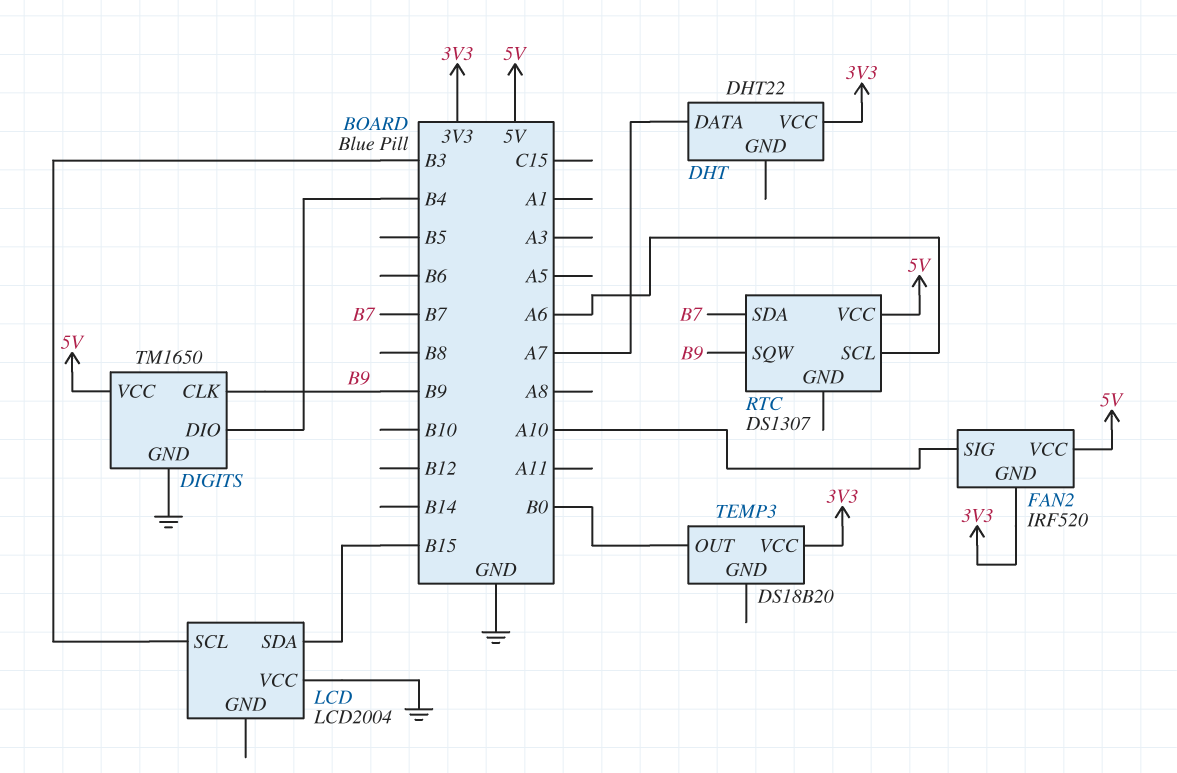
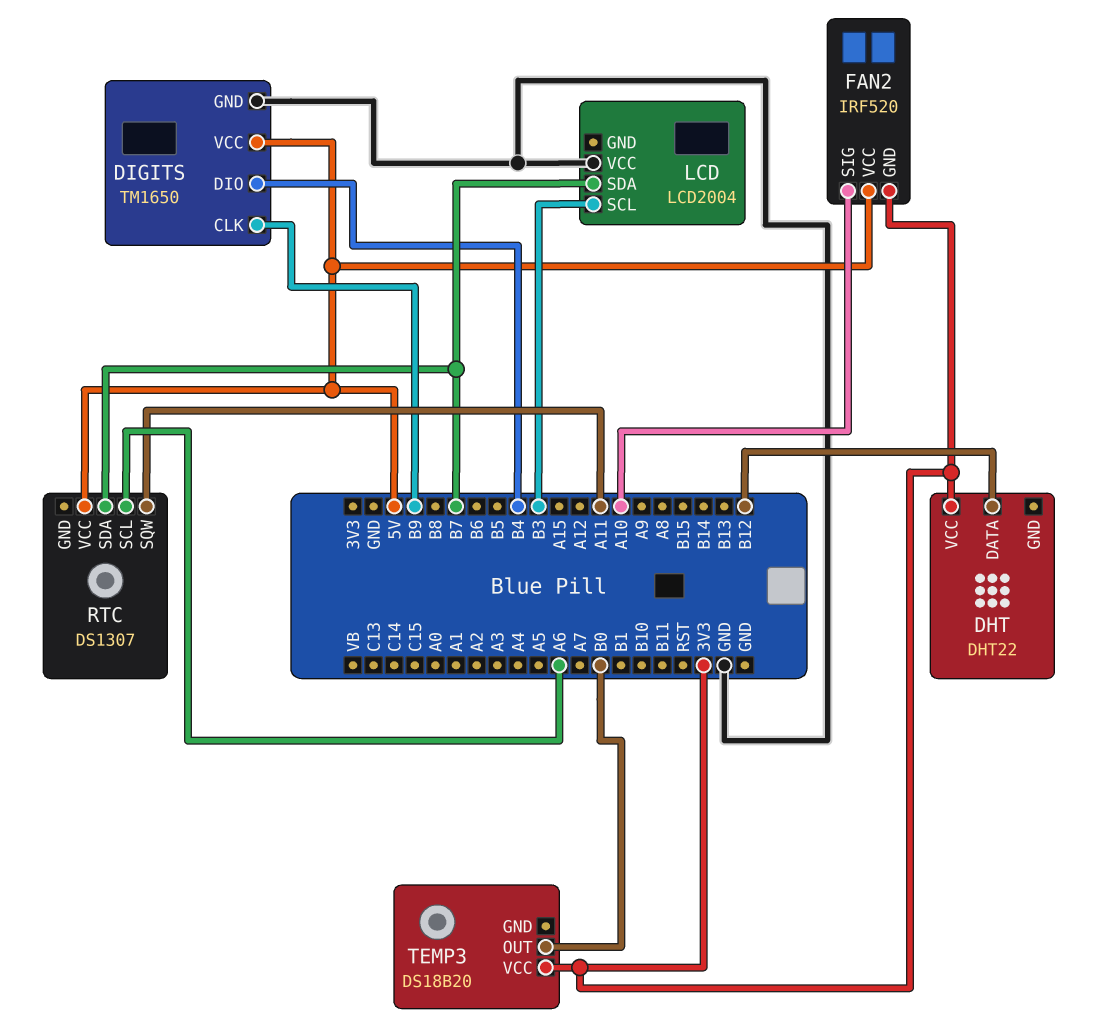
DHT pin DATA: A7 -> B12
LCD pin SDA: B15 -> B7
RTC pin SQW: B9 -> A11

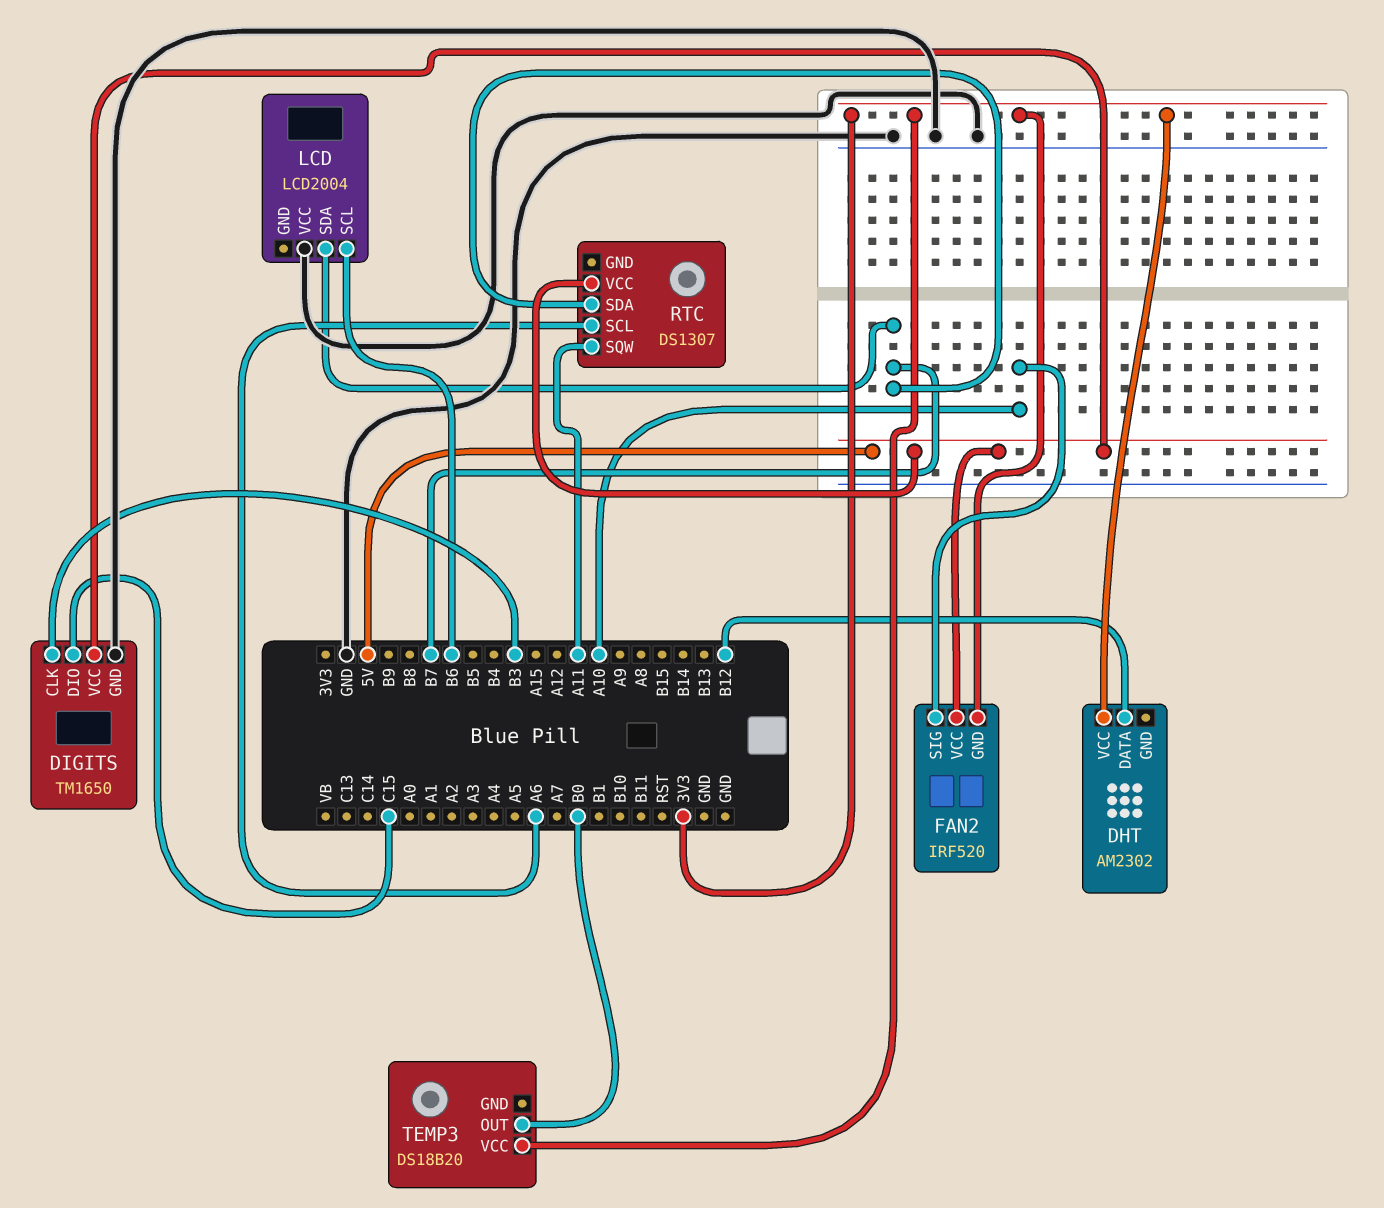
DHT: DHT22 -> AM2302
DIGITS pin CLK: B9 -> B3
DIGITS pin DIO: B4 -> C15
LCD pin SCL: B3 -> B6

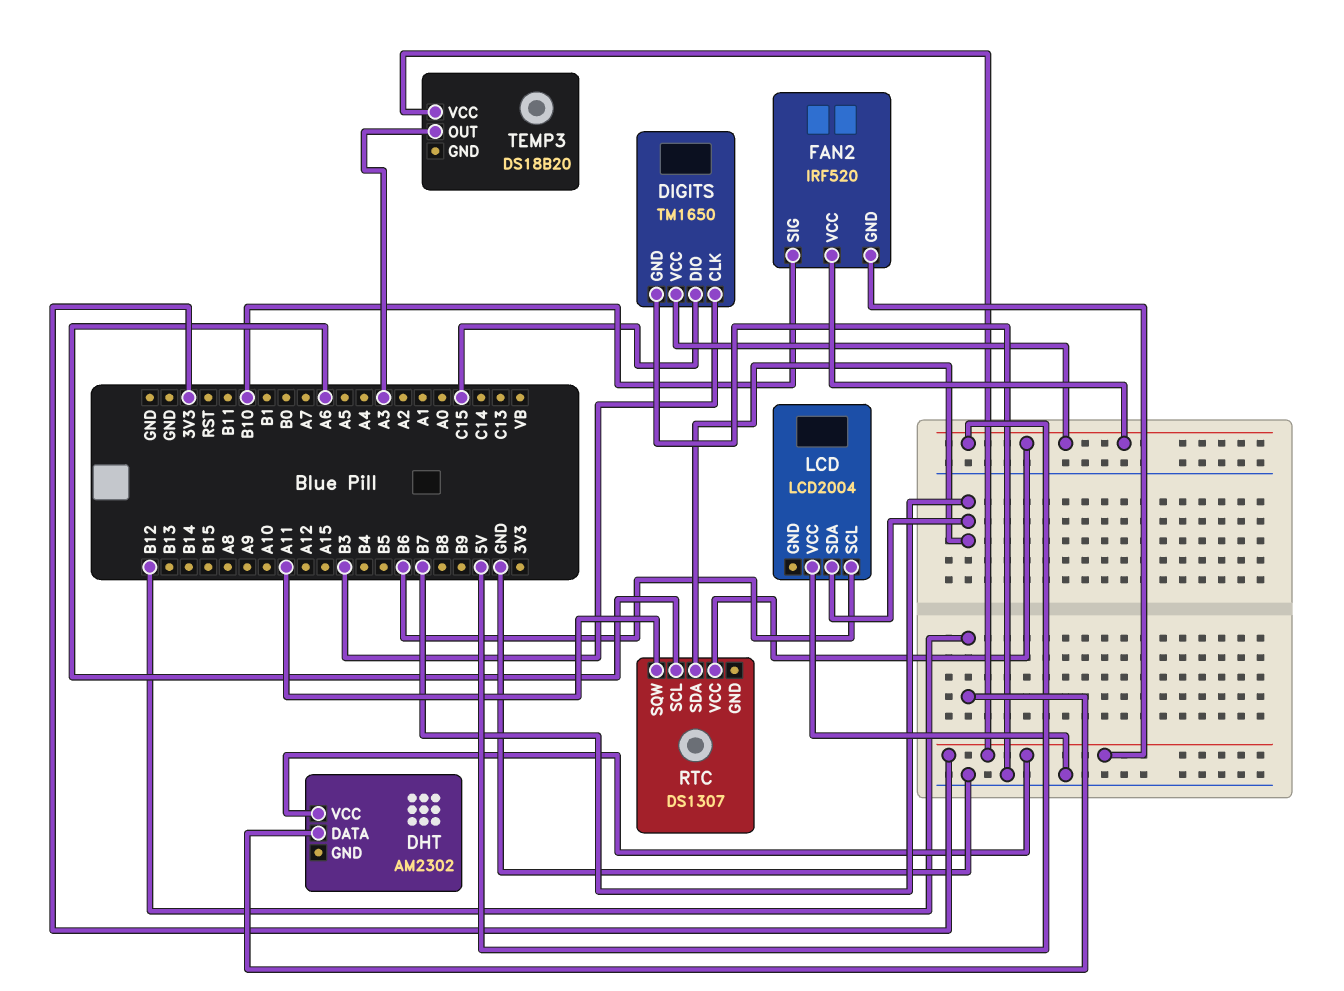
FAN2 pin SIG: A10 -> B10
TEMP3 pin OUT: B0 -> A3

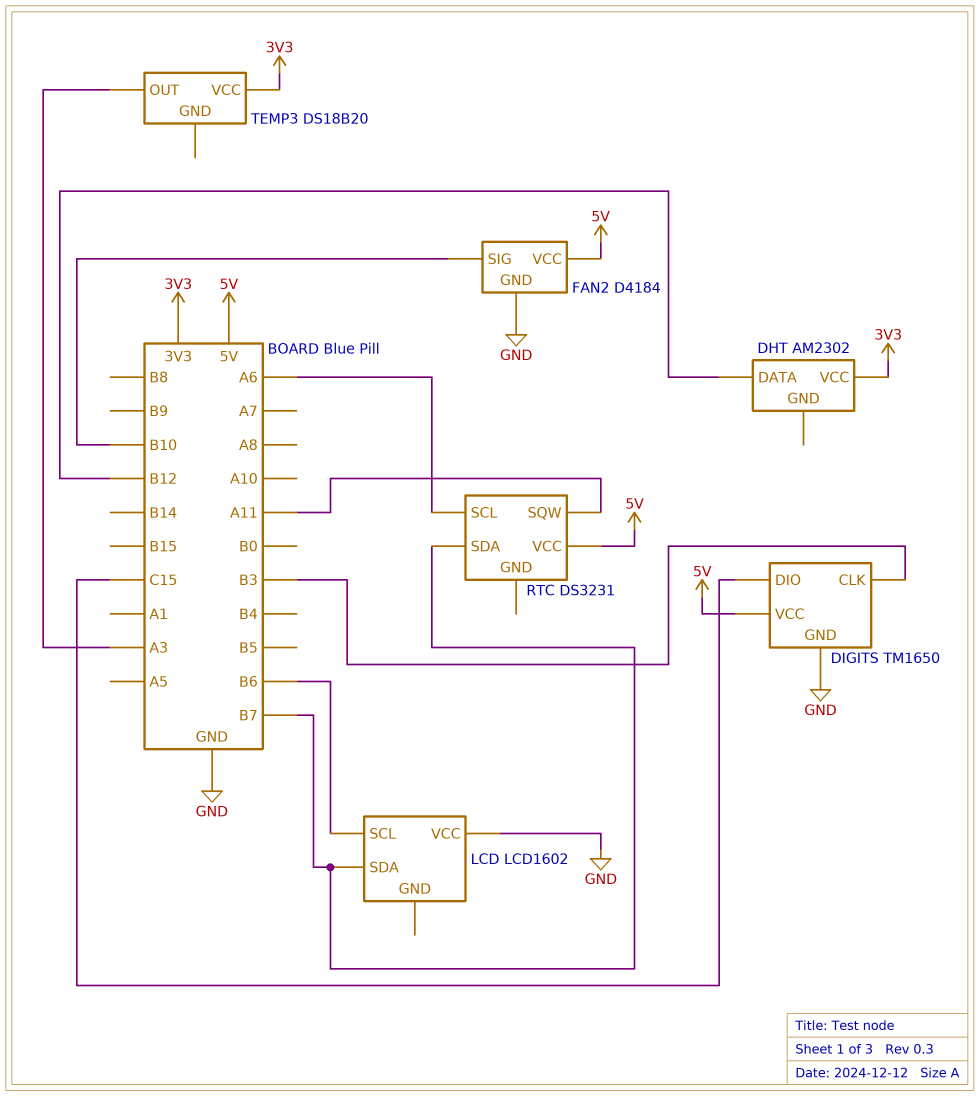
FAN2: IRF520 -> D4184
FAN2 pin GND: 3V3 -> GND
LCD: LCD2004 -> LCD1602
RTC: DS1307 -> DS3231

